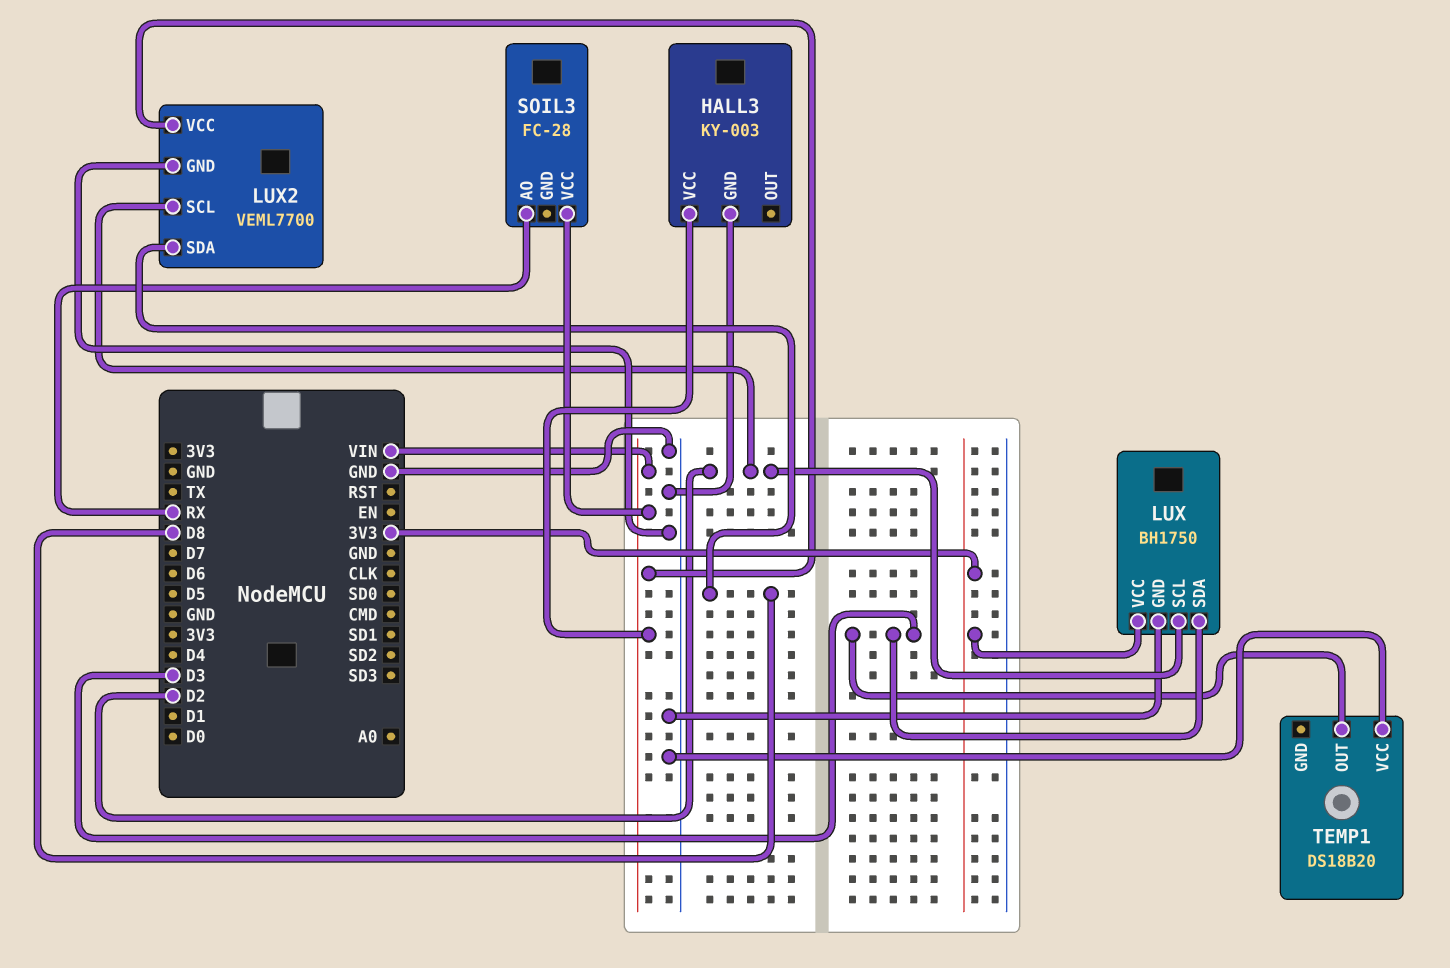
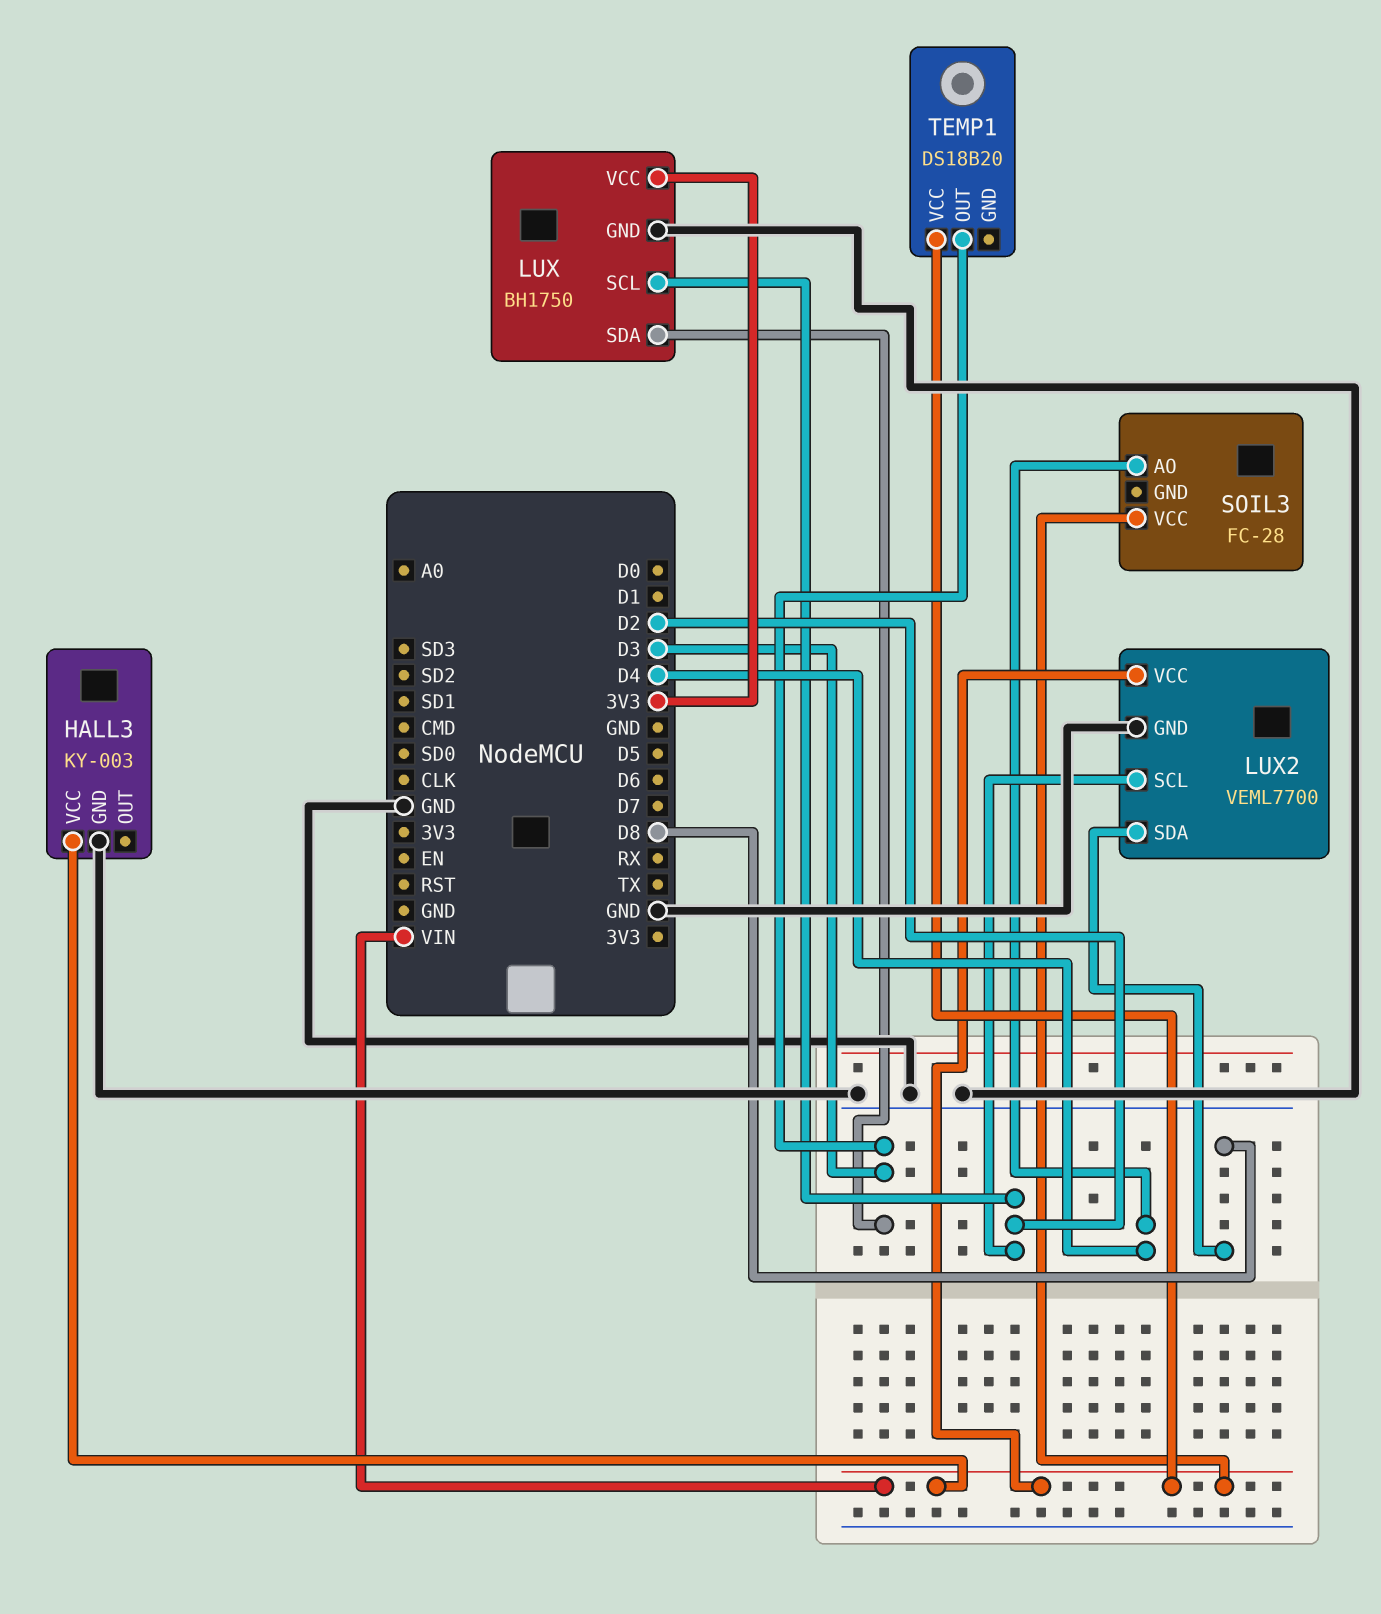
SOIL3 pin AO: RX -> D4
TEMP1 pin VCC: GND -> VIN

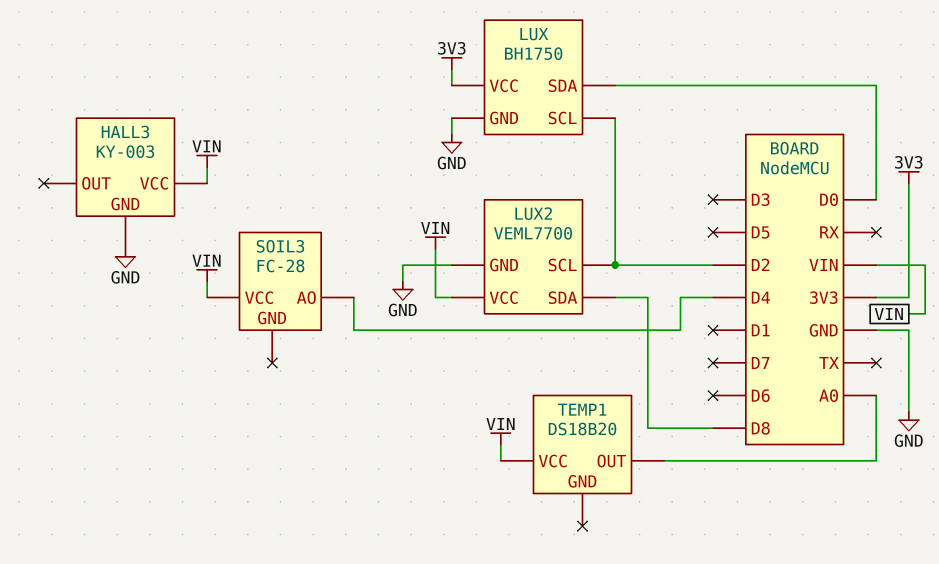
LUX pin SDA: D3 -> D0
TEMP1 pin OUT: D3 -> A0

